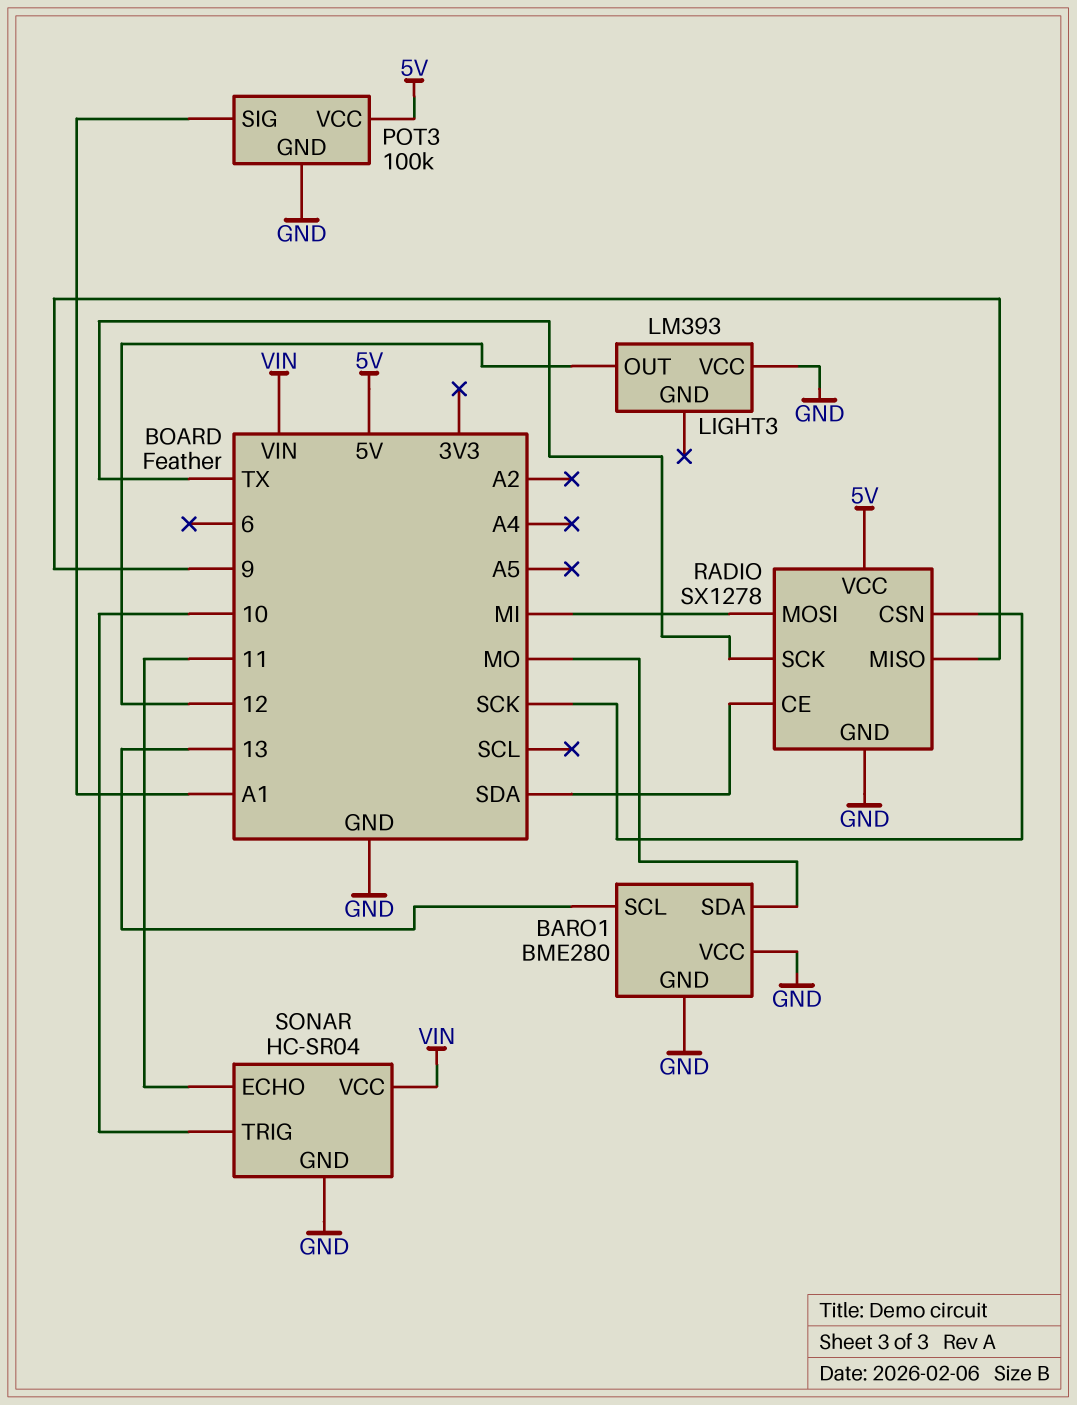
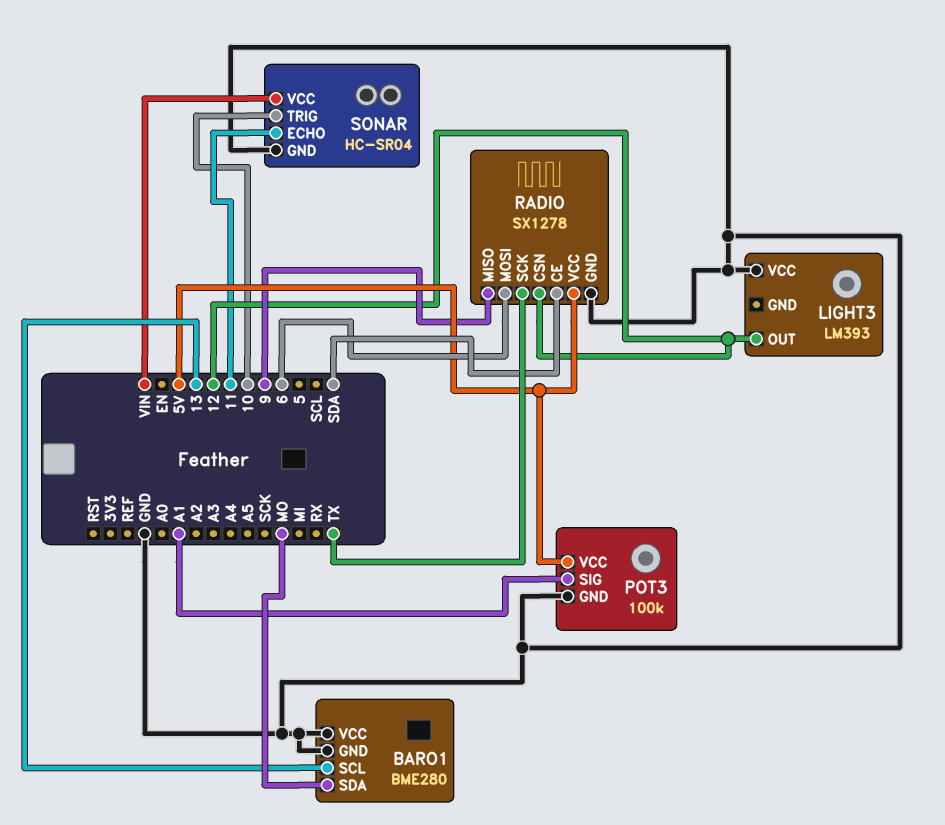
RADIO pin CSN: SCK -> 12
RADIO pin MOSI: MI -> 6

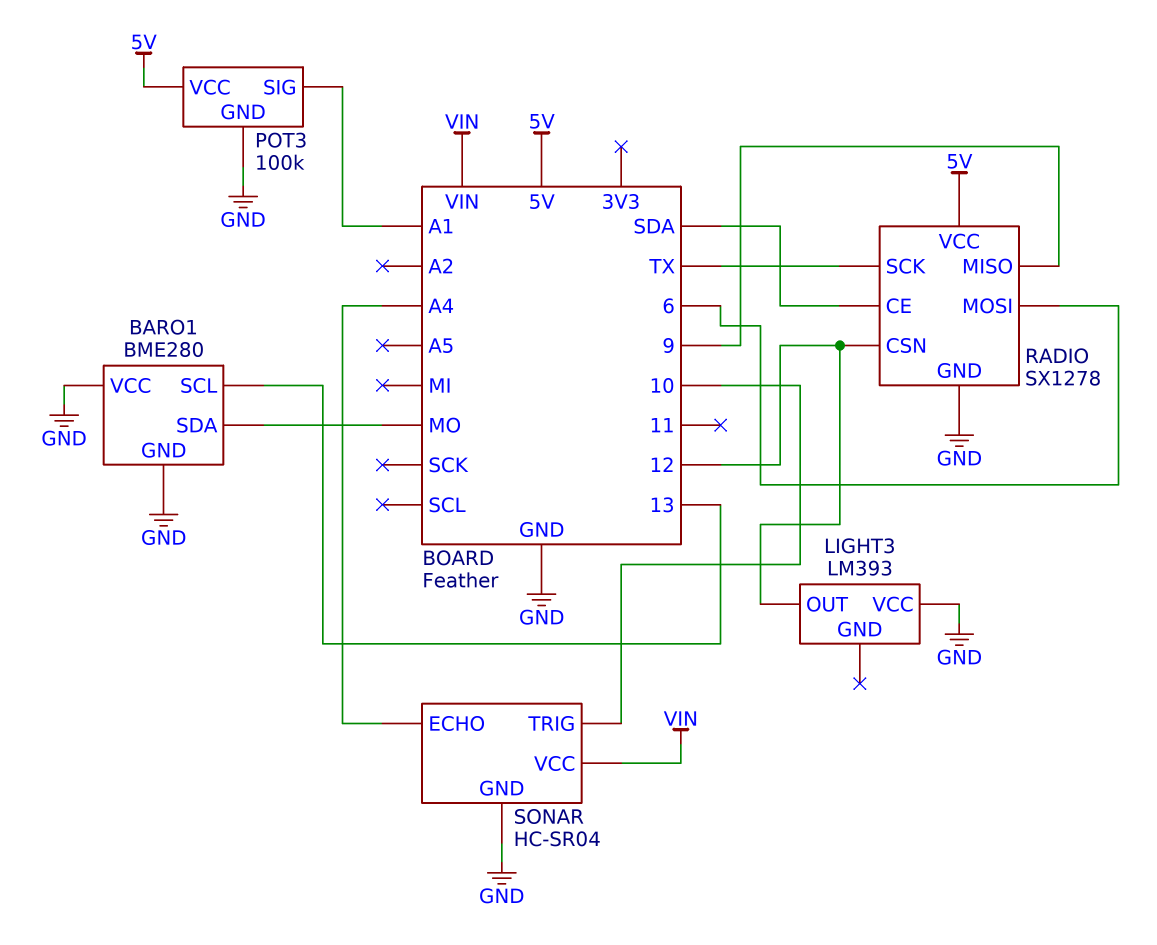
SONAR pin ECHO: 11 -> A4

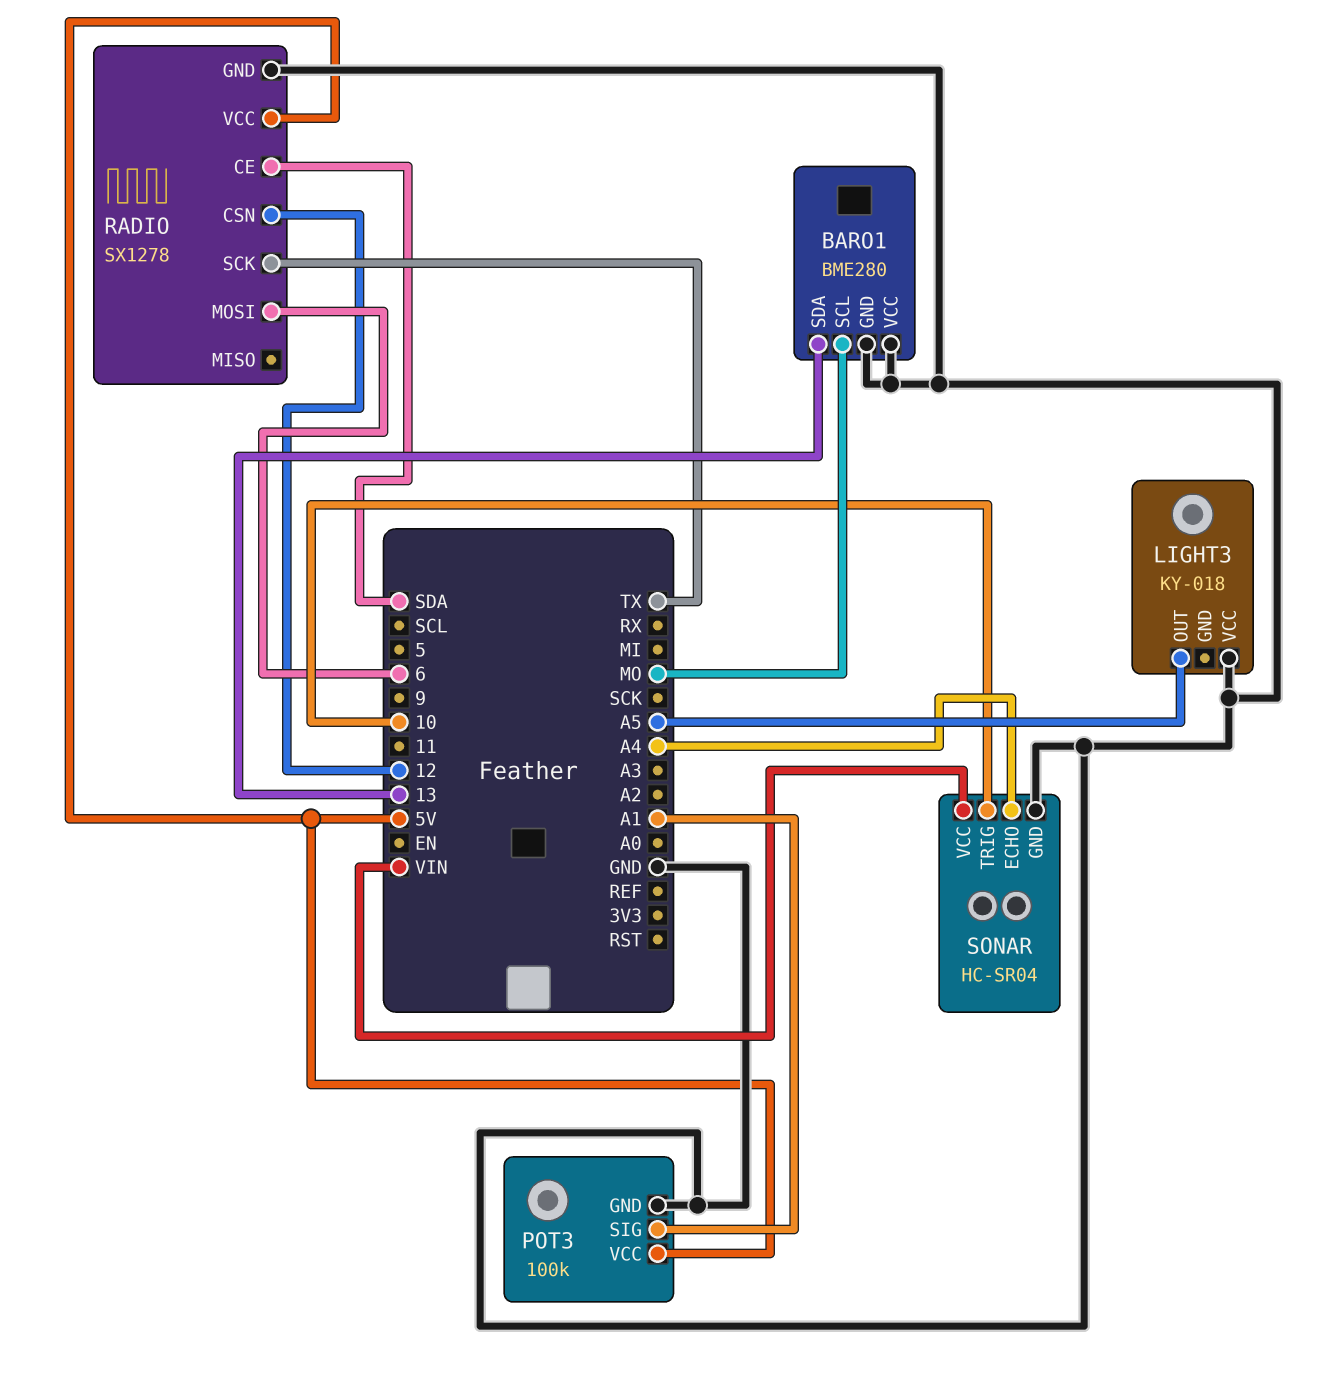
BARO1 pin SCL: 13 -> MO
BARO1 pin SDA: MO -> 13
LIGHT3: LM393 -> KY-018
LIGHT3 pin OUT: 12 -> A5
RADIO pin MISO: 9 -> none

